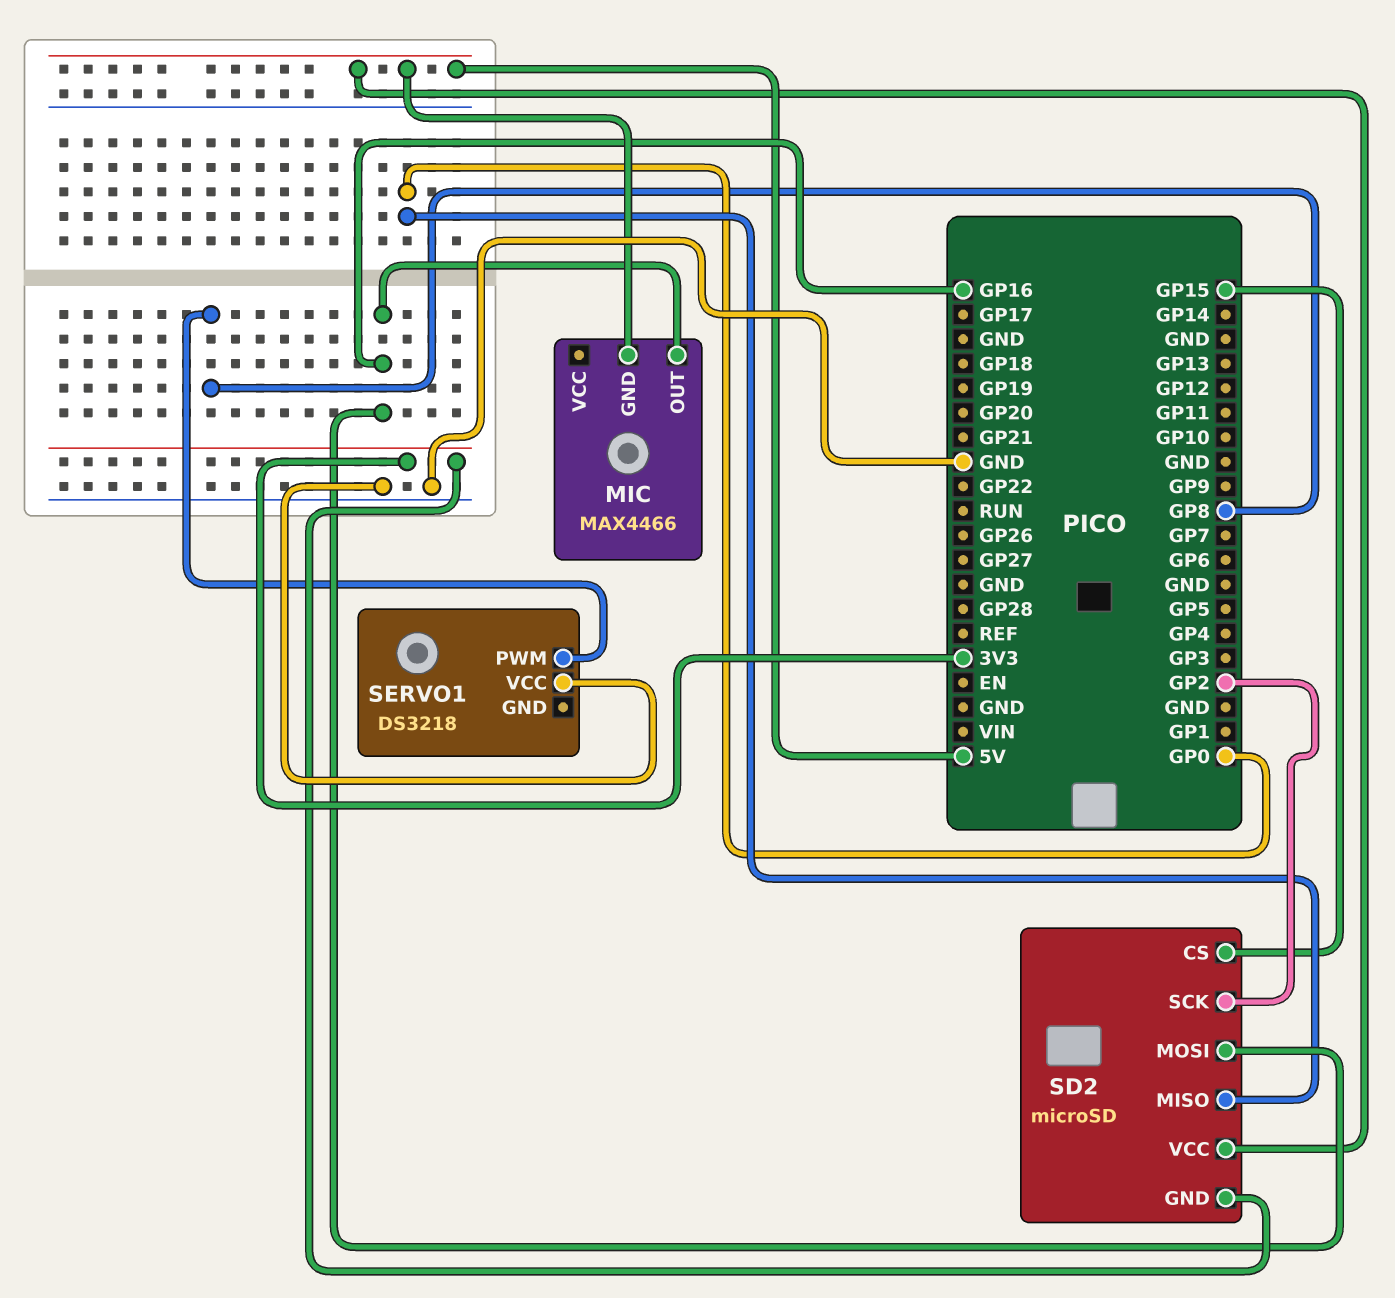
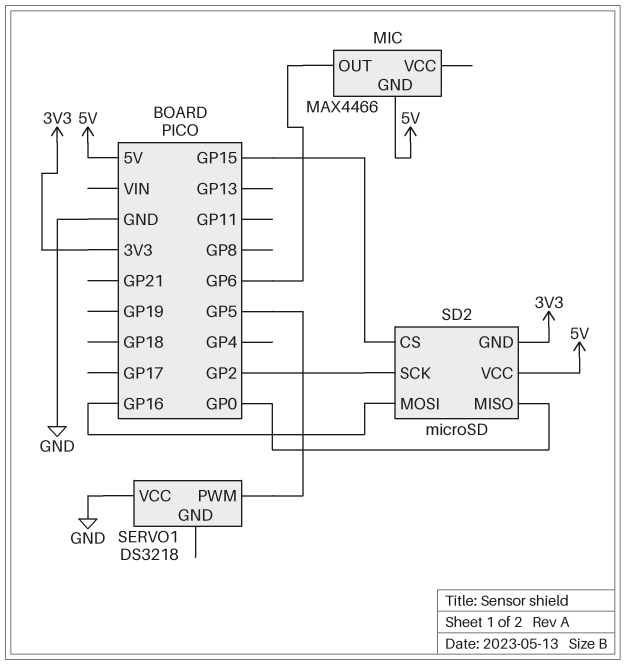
MIC pin OUT: GP16 -> GP6
SERVO1 pin PWM: GP8 -> GP5

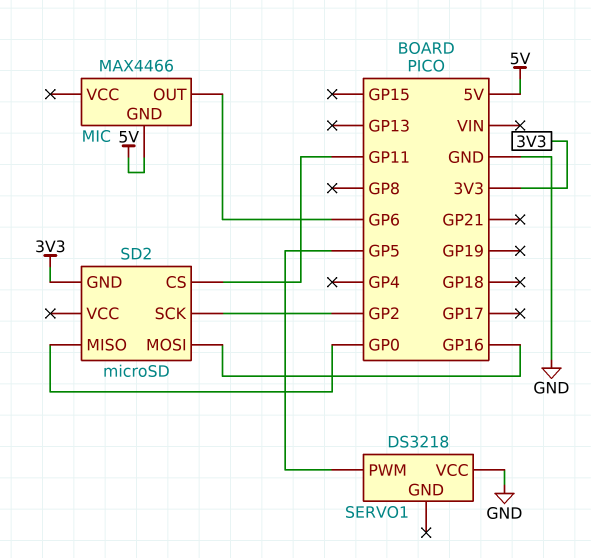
SD2 pin CS: GP15 -> GP11
SD2 pin VCC: 5V -> none

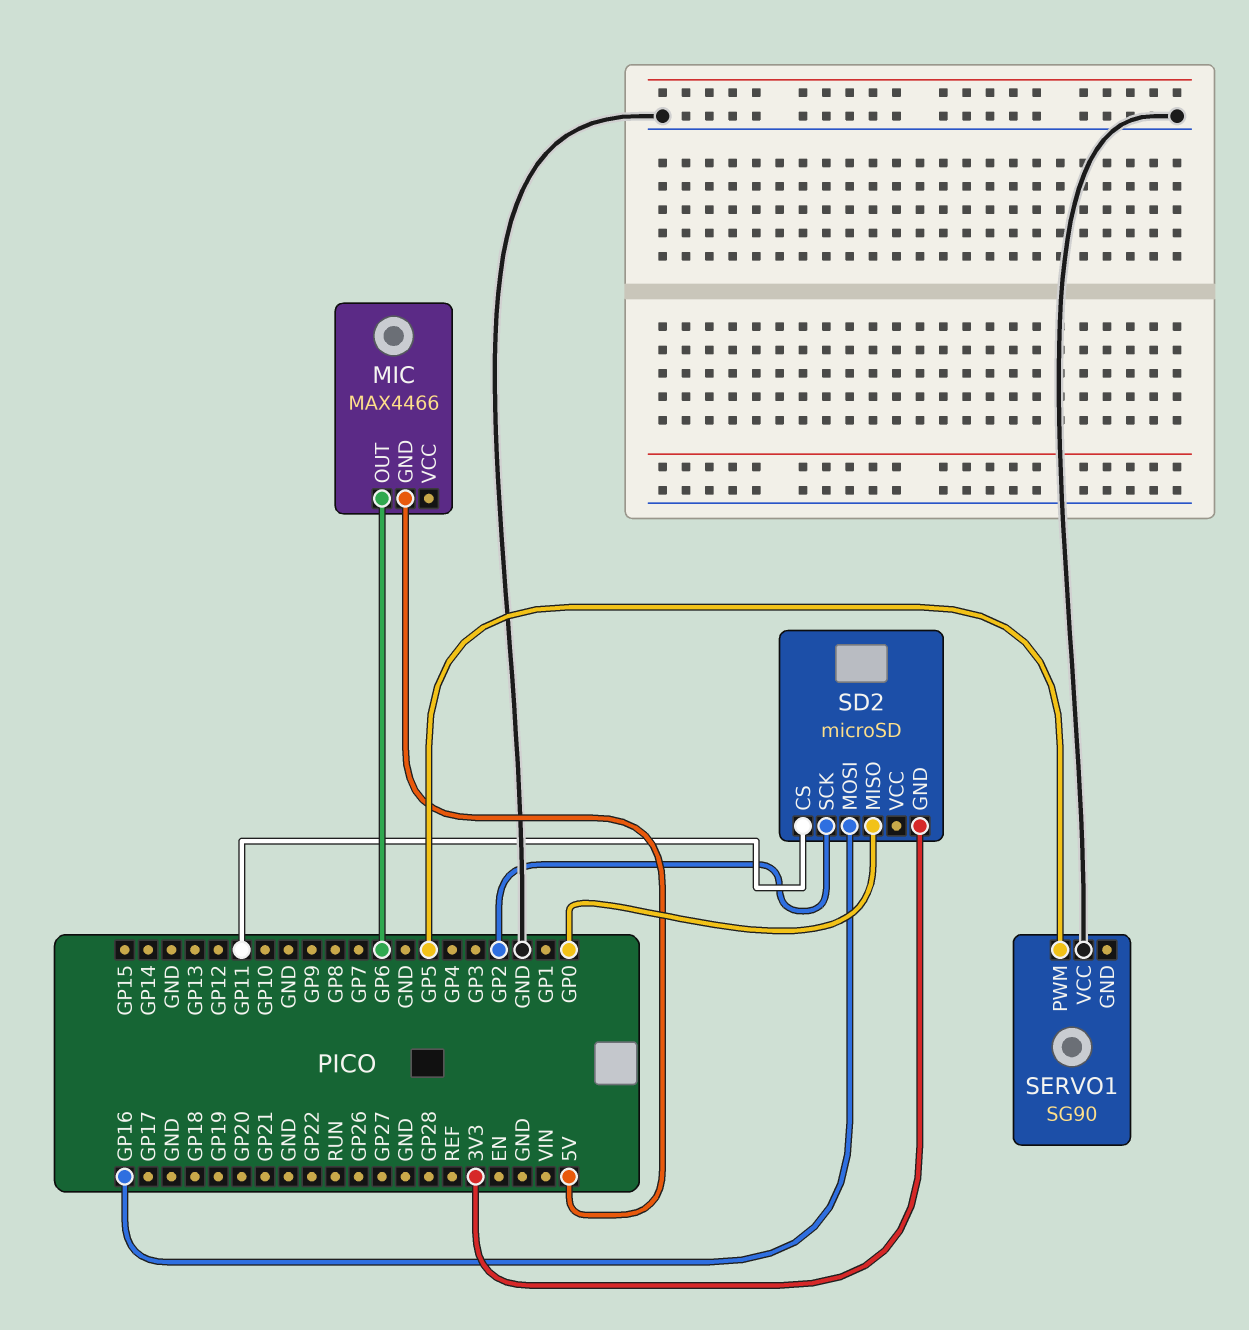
SERVO1: DS3218 -> SG90

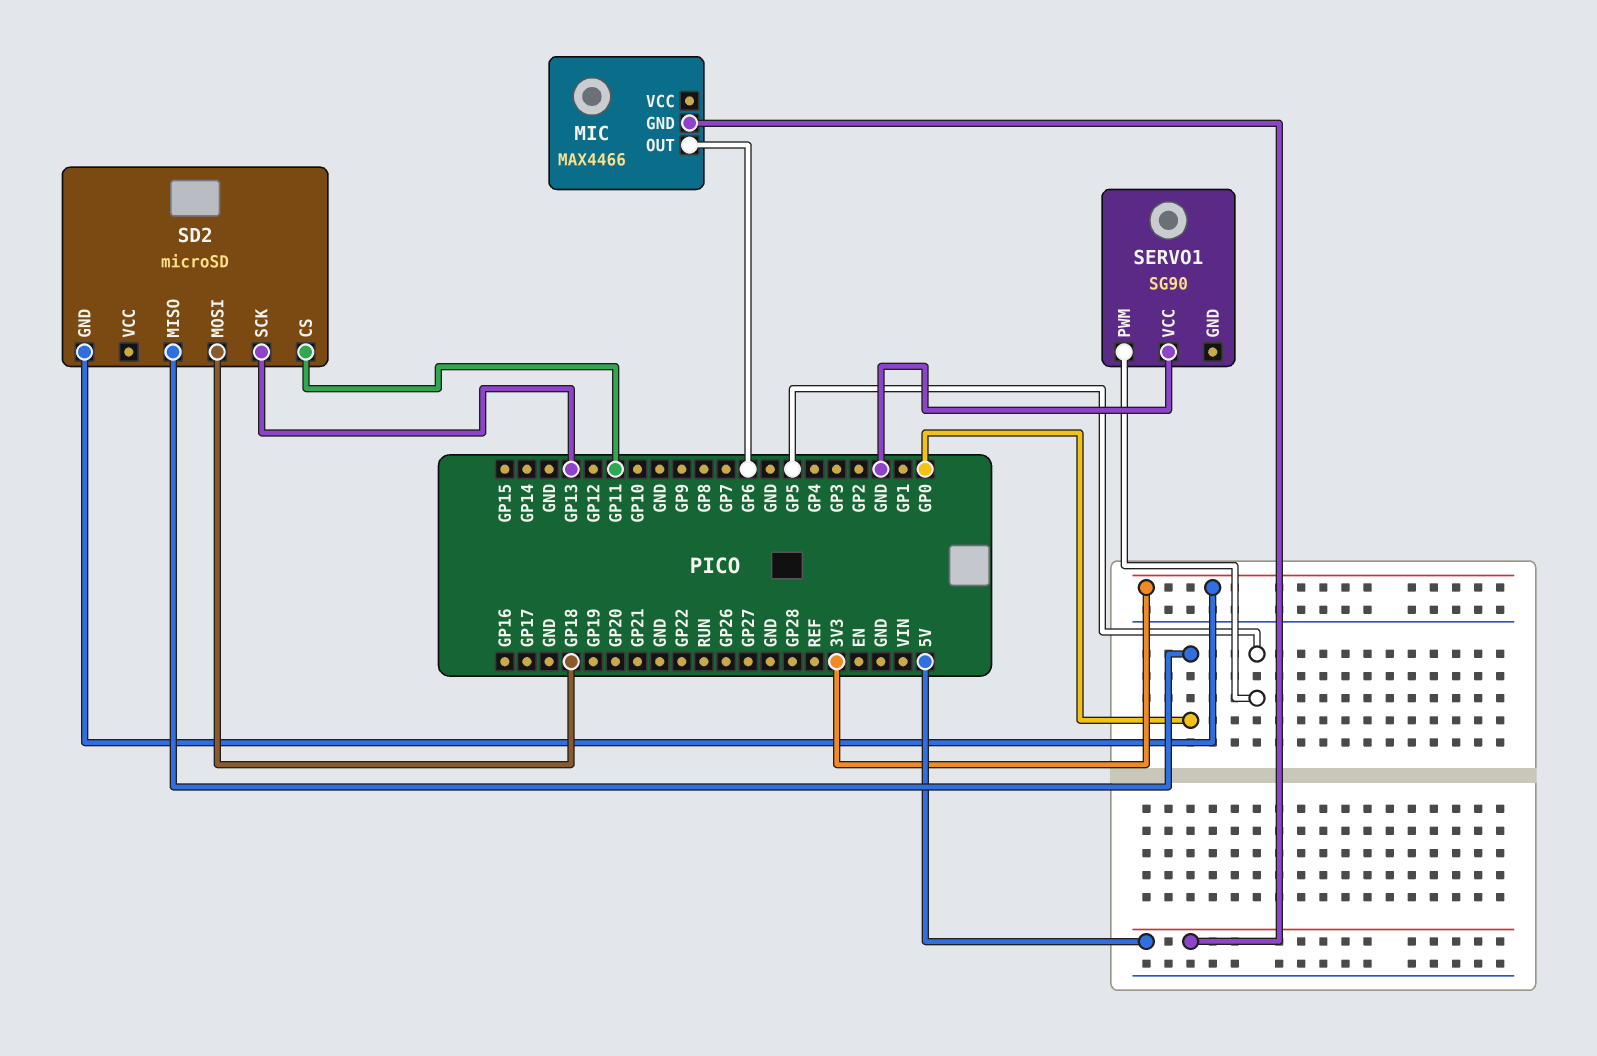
SD2 pin MOSI: GP16 -> GP18
SD2 pin SCK: GP2 -> GP13

